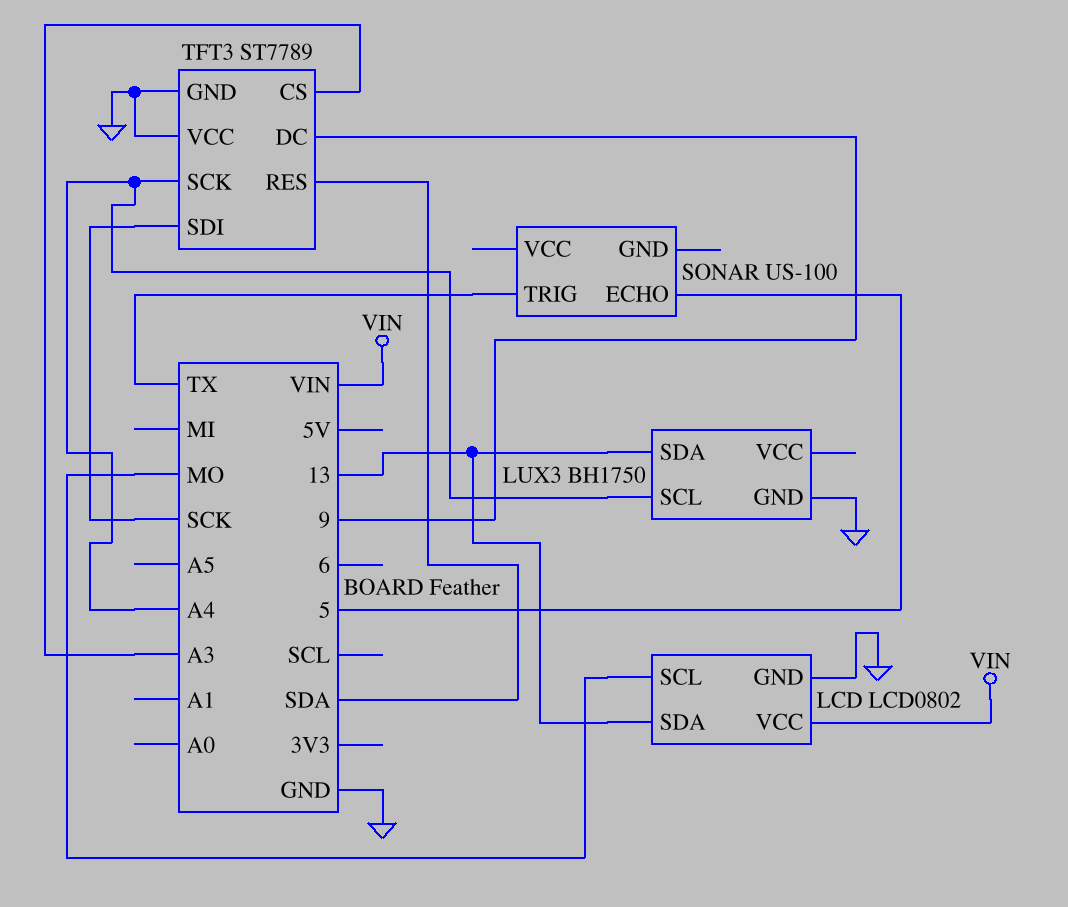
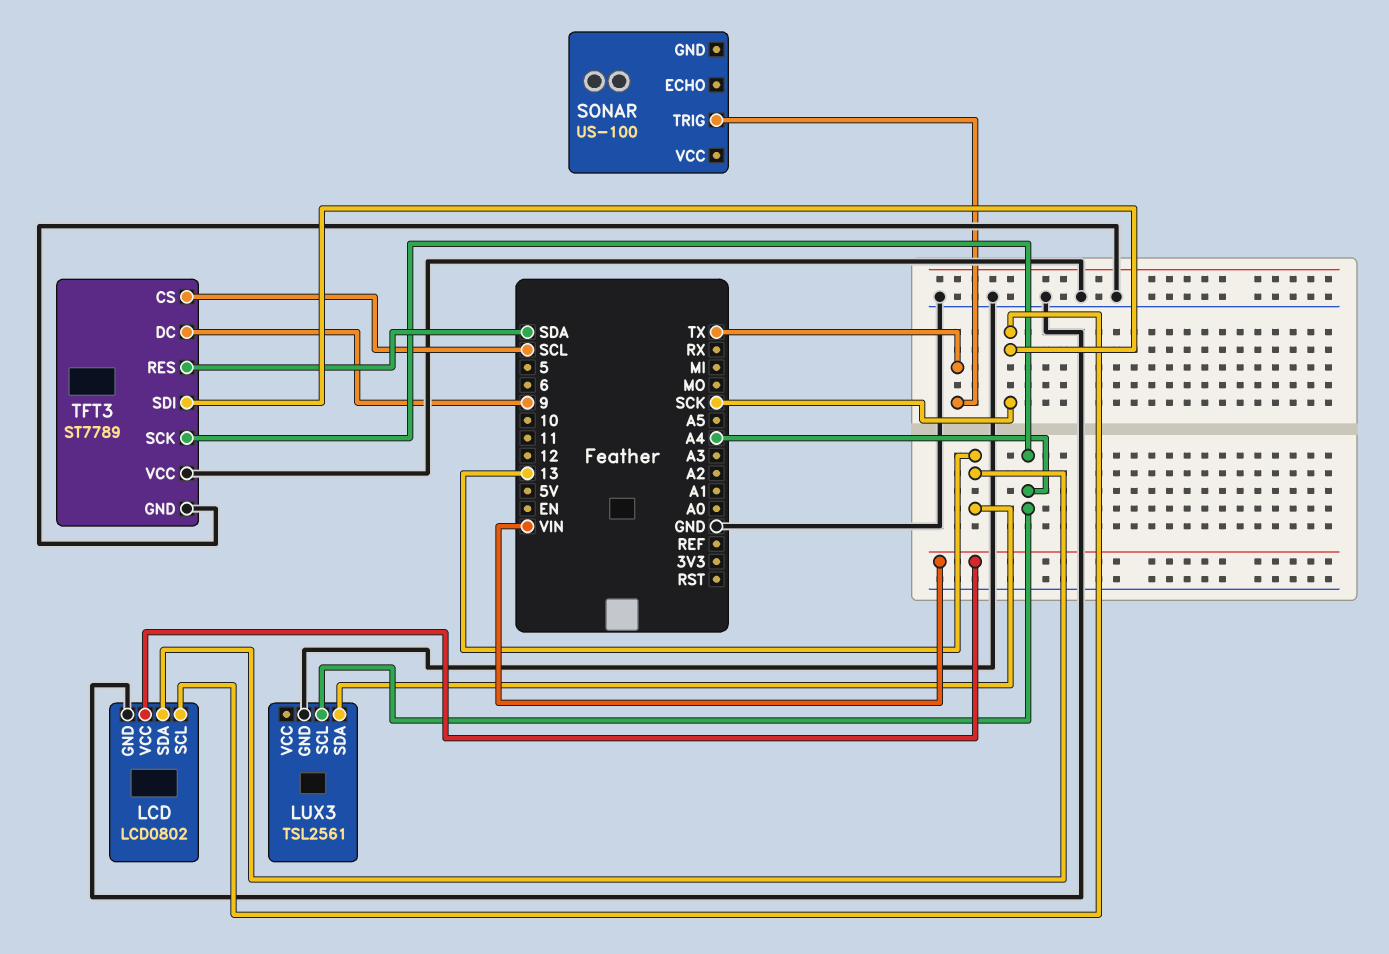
LCD pin SCL: MO -> SCK
LUX3: BH1750 -> TSL2561
SONAR pin ECHO: 5 -> none
TFT3 pin CS: A3 -> SCL

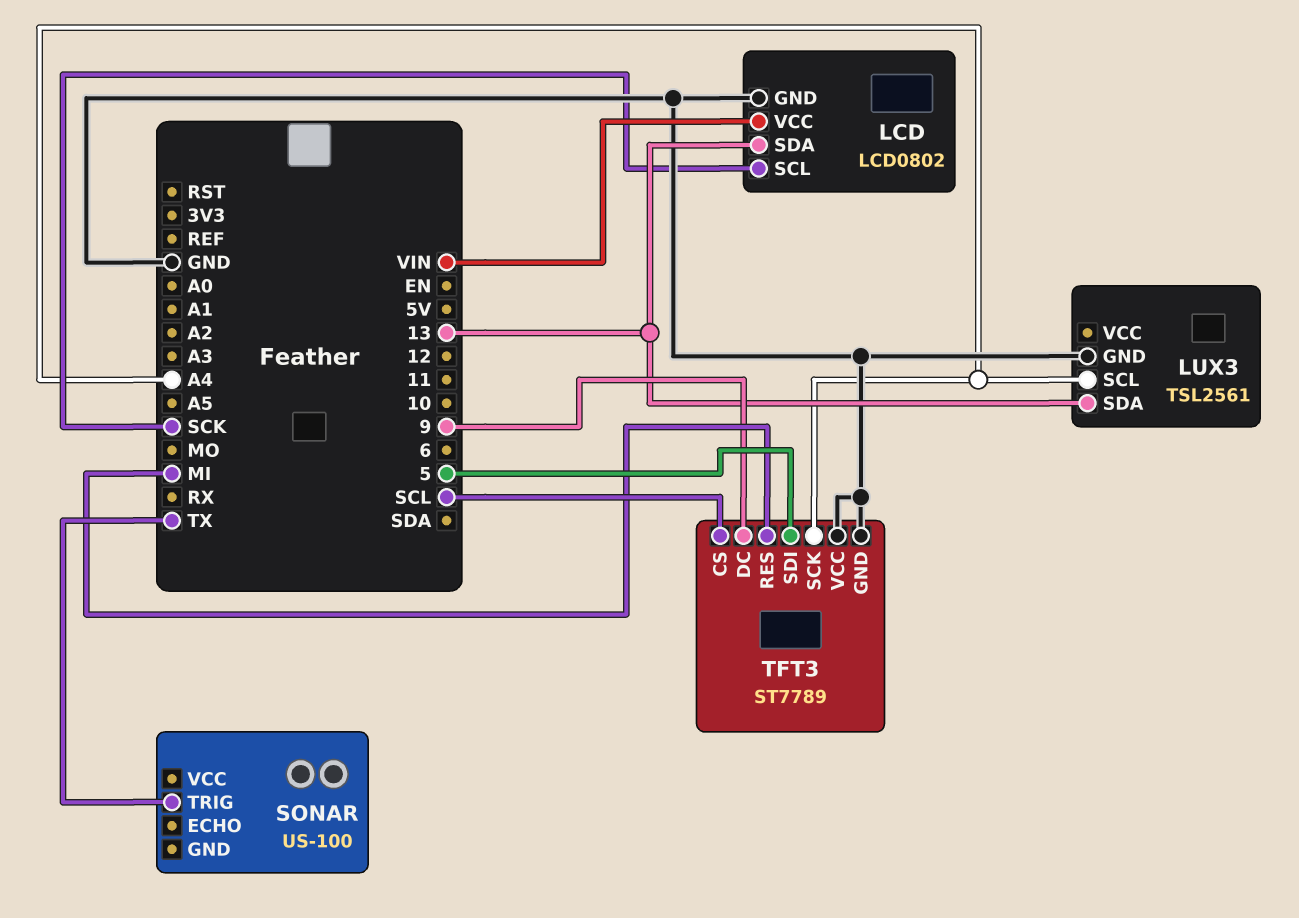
TFT3 pin RES: SDA -> MI
TFT3 pin SDI: SCK -> 5

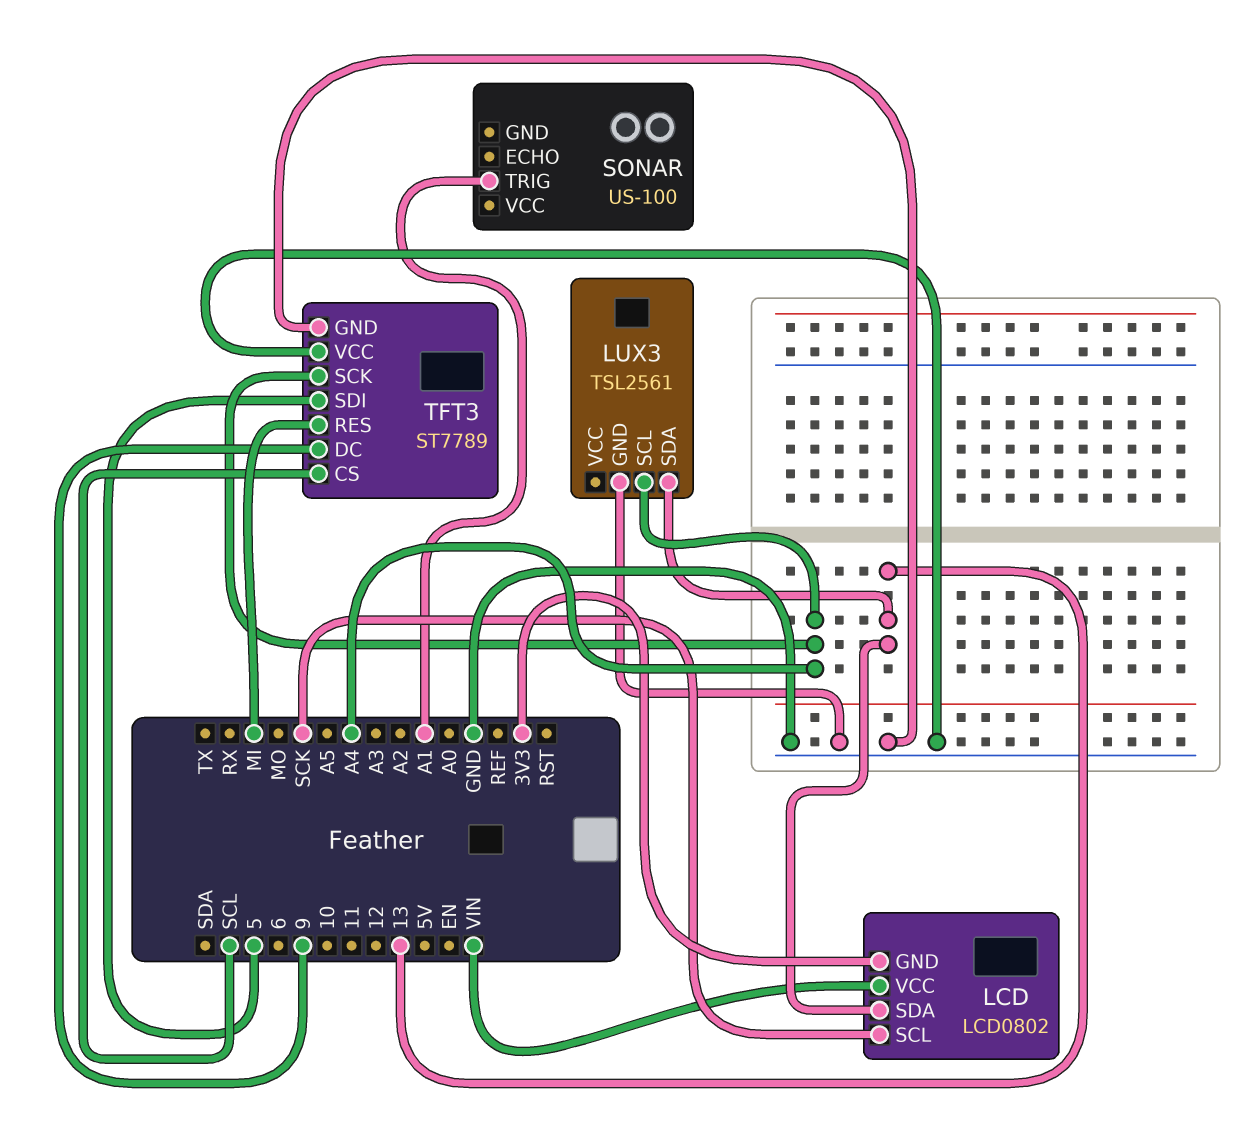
LCD pin GND: GND -> 3V3
SONAR pin TRIG: TX -> A1

